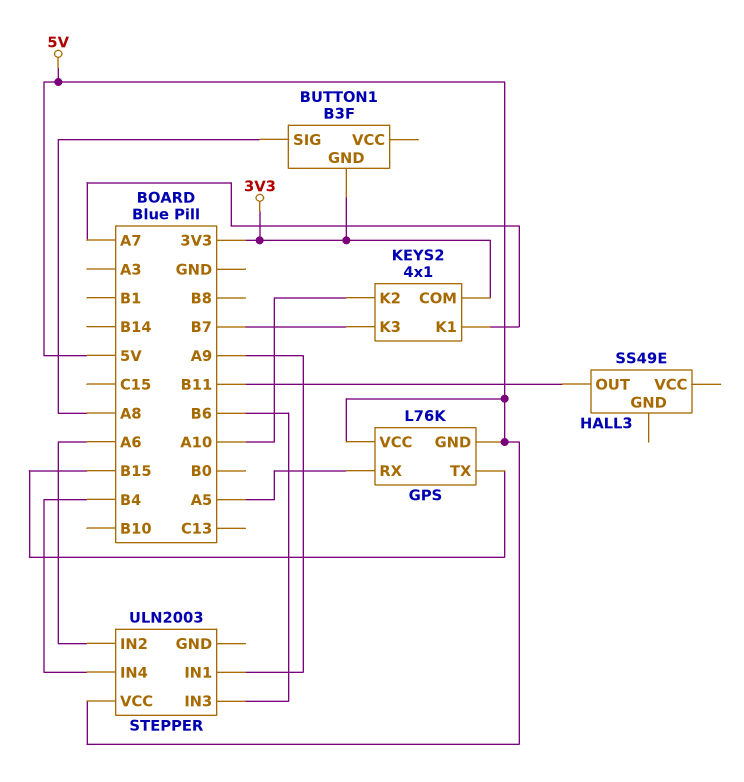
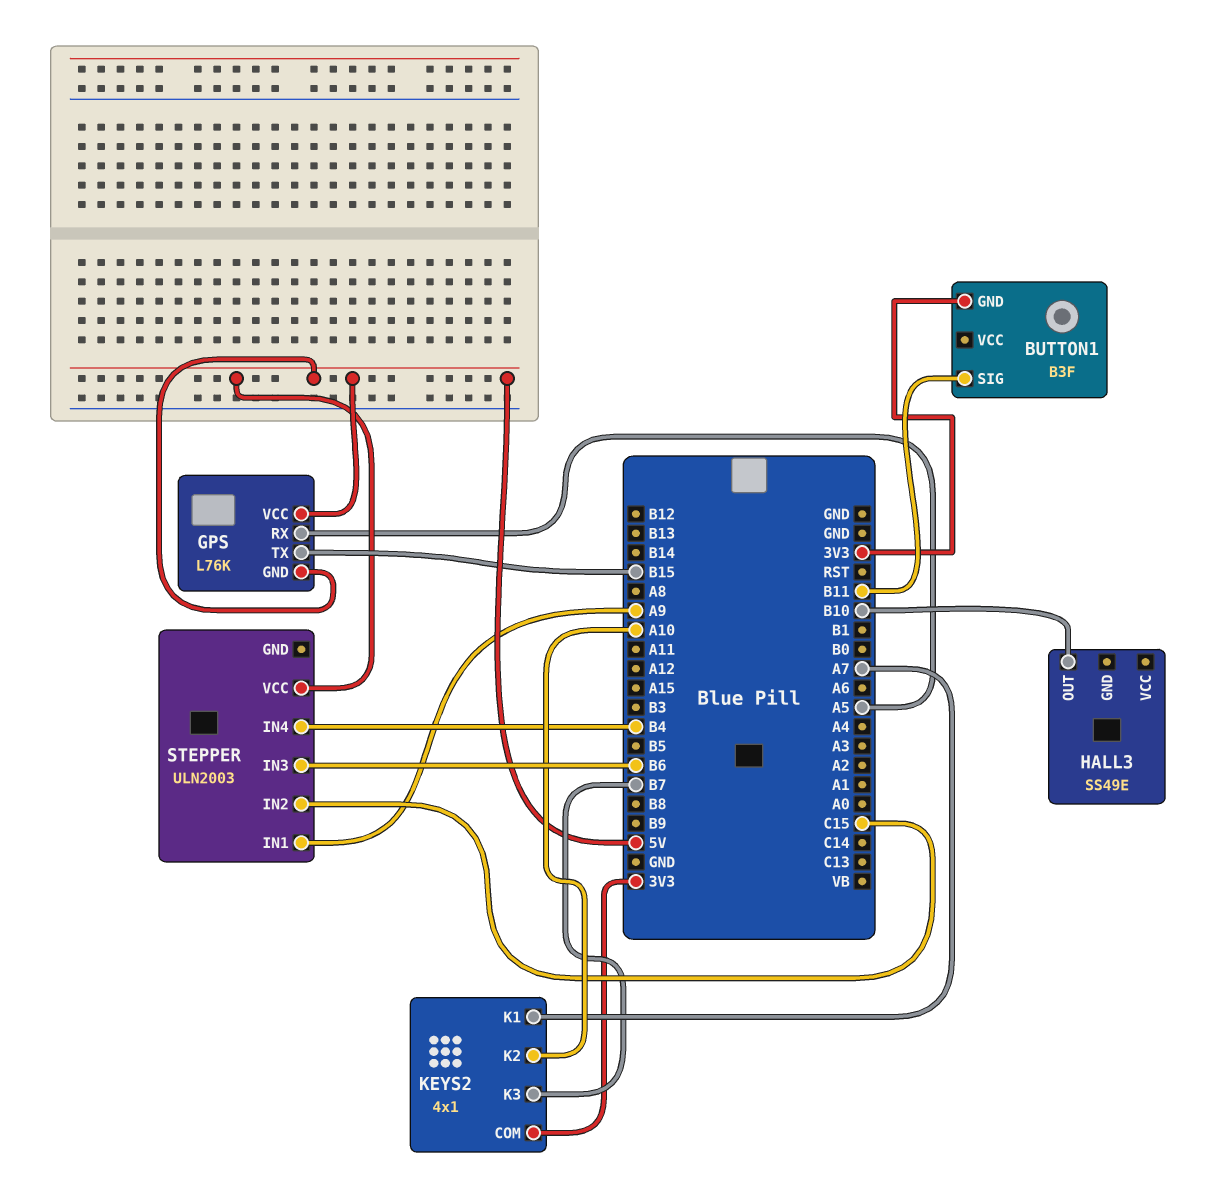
BUTTON1 pin SIG: A8 -> B11
HALL3 pin OUT: B11 -> B10
STEPPER pin IN2: A6 -> C15

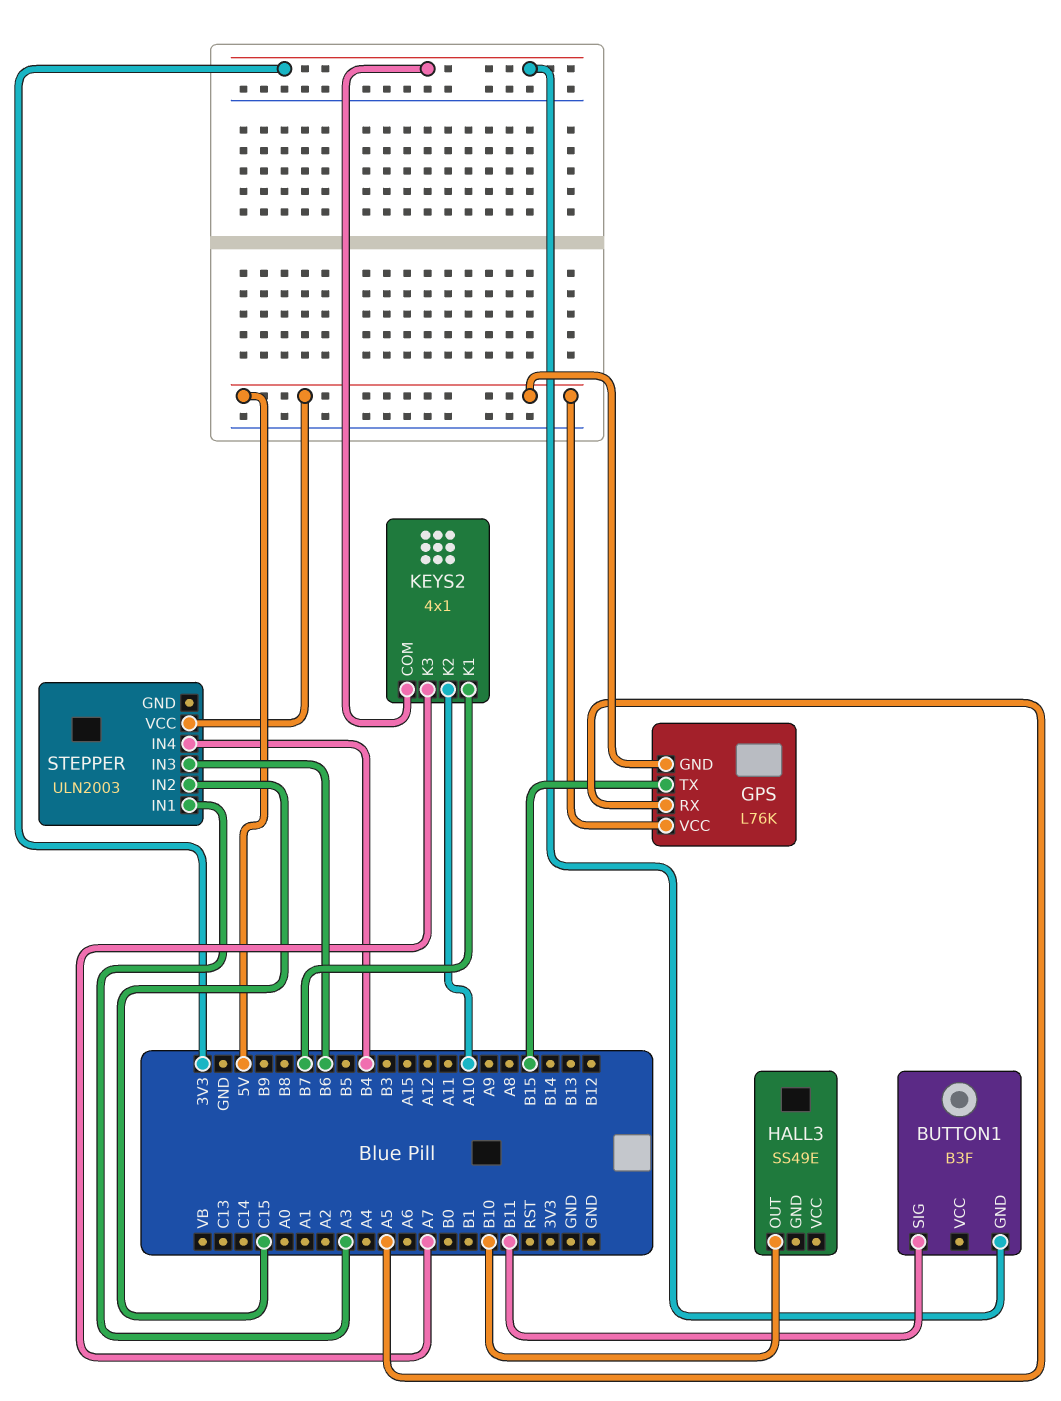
KEYS2 pin K1: A7 -> B7
KEYS2 pin K3: B7 -> A7
STEPPER pin IN1: A9 -> A3

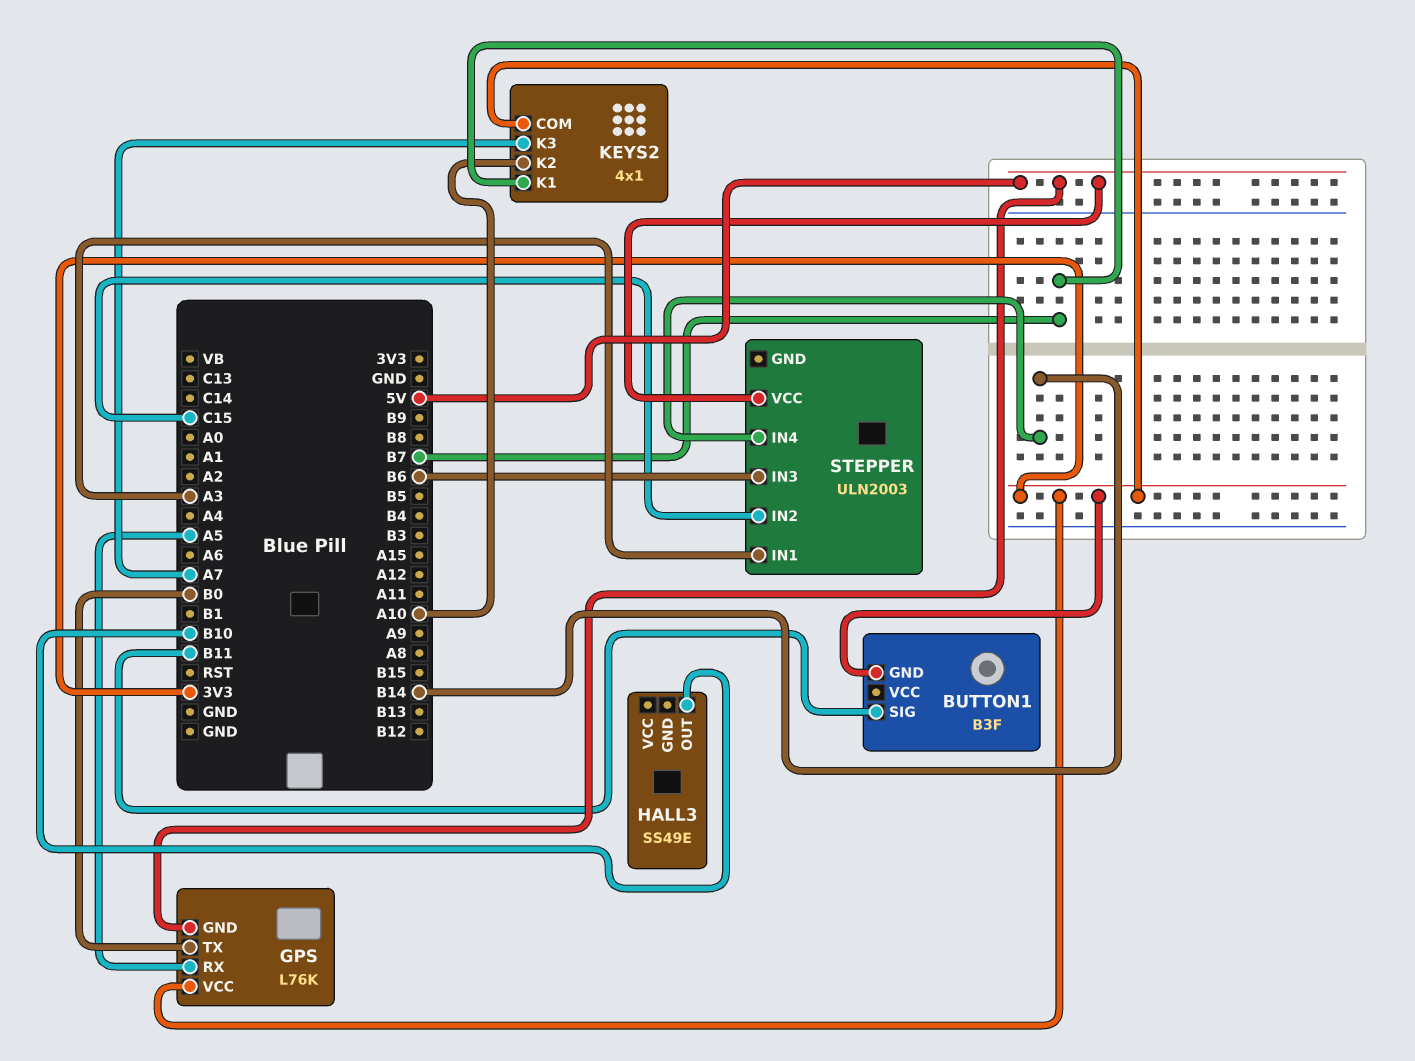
GPS pin TX: B15 -> B0
GPS pin VCC: 5V -> 3V3
STEPPER pin IN4: B4 -> B14

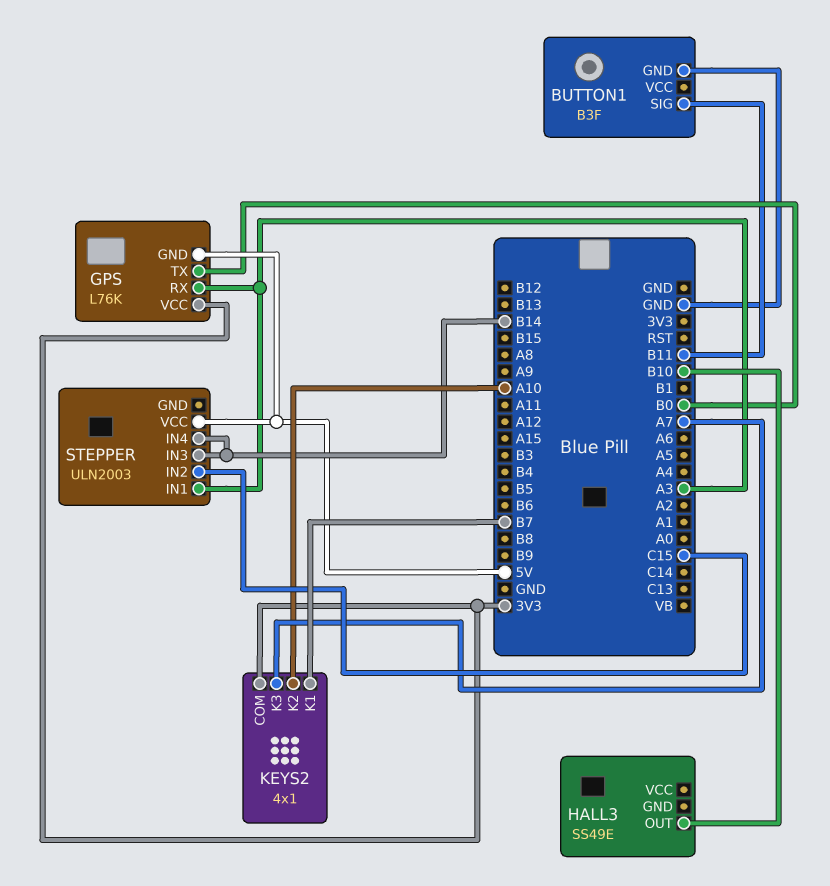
BUTTON1 pin GND: 3V3 -> GND
GPS pin RX: A5 -> A3
STEPPER pin IN3: B6 -> B14

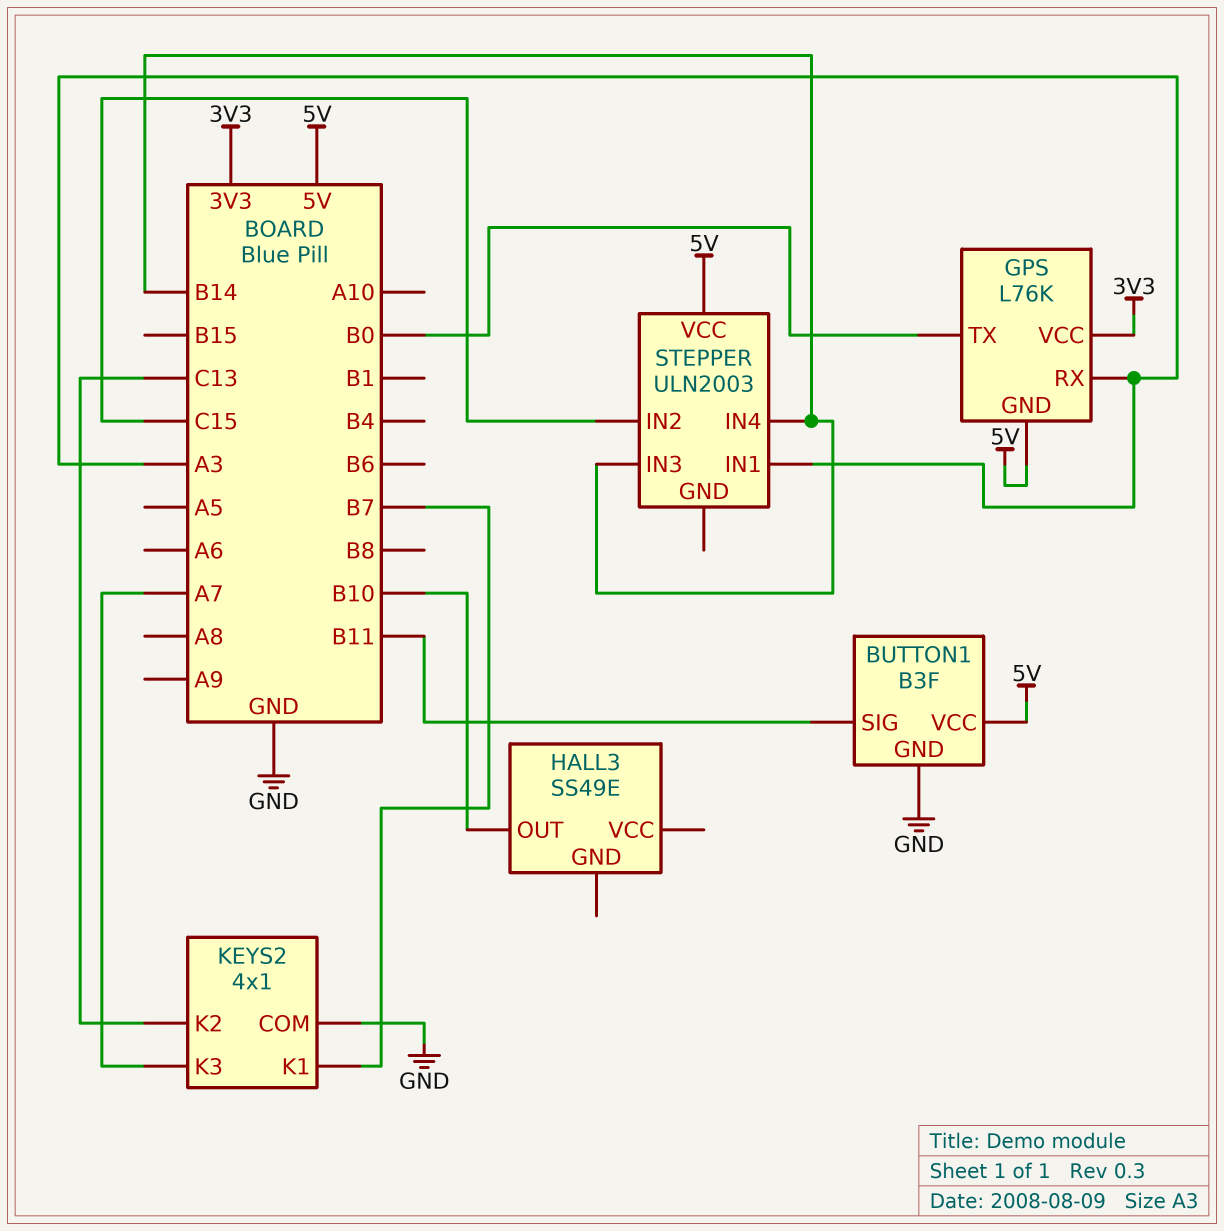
BUTTON1 pin VCC: none -> 5V
KEYS2 pin COM: 3V3 -> GND
KEYS2 pin K2: A10 -> C13

